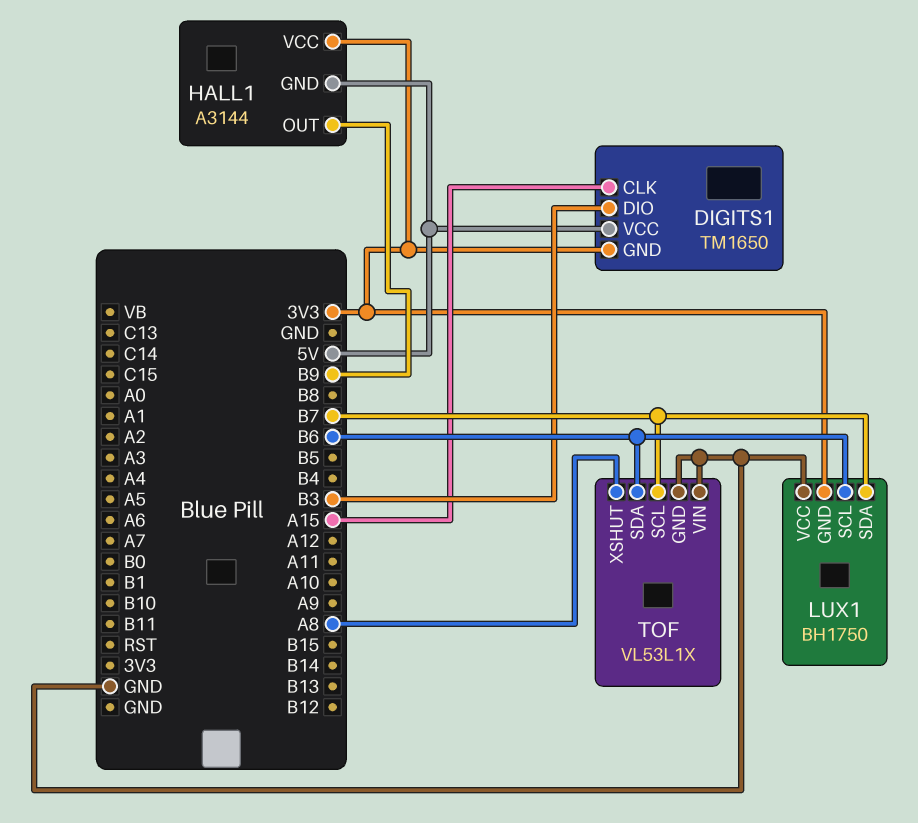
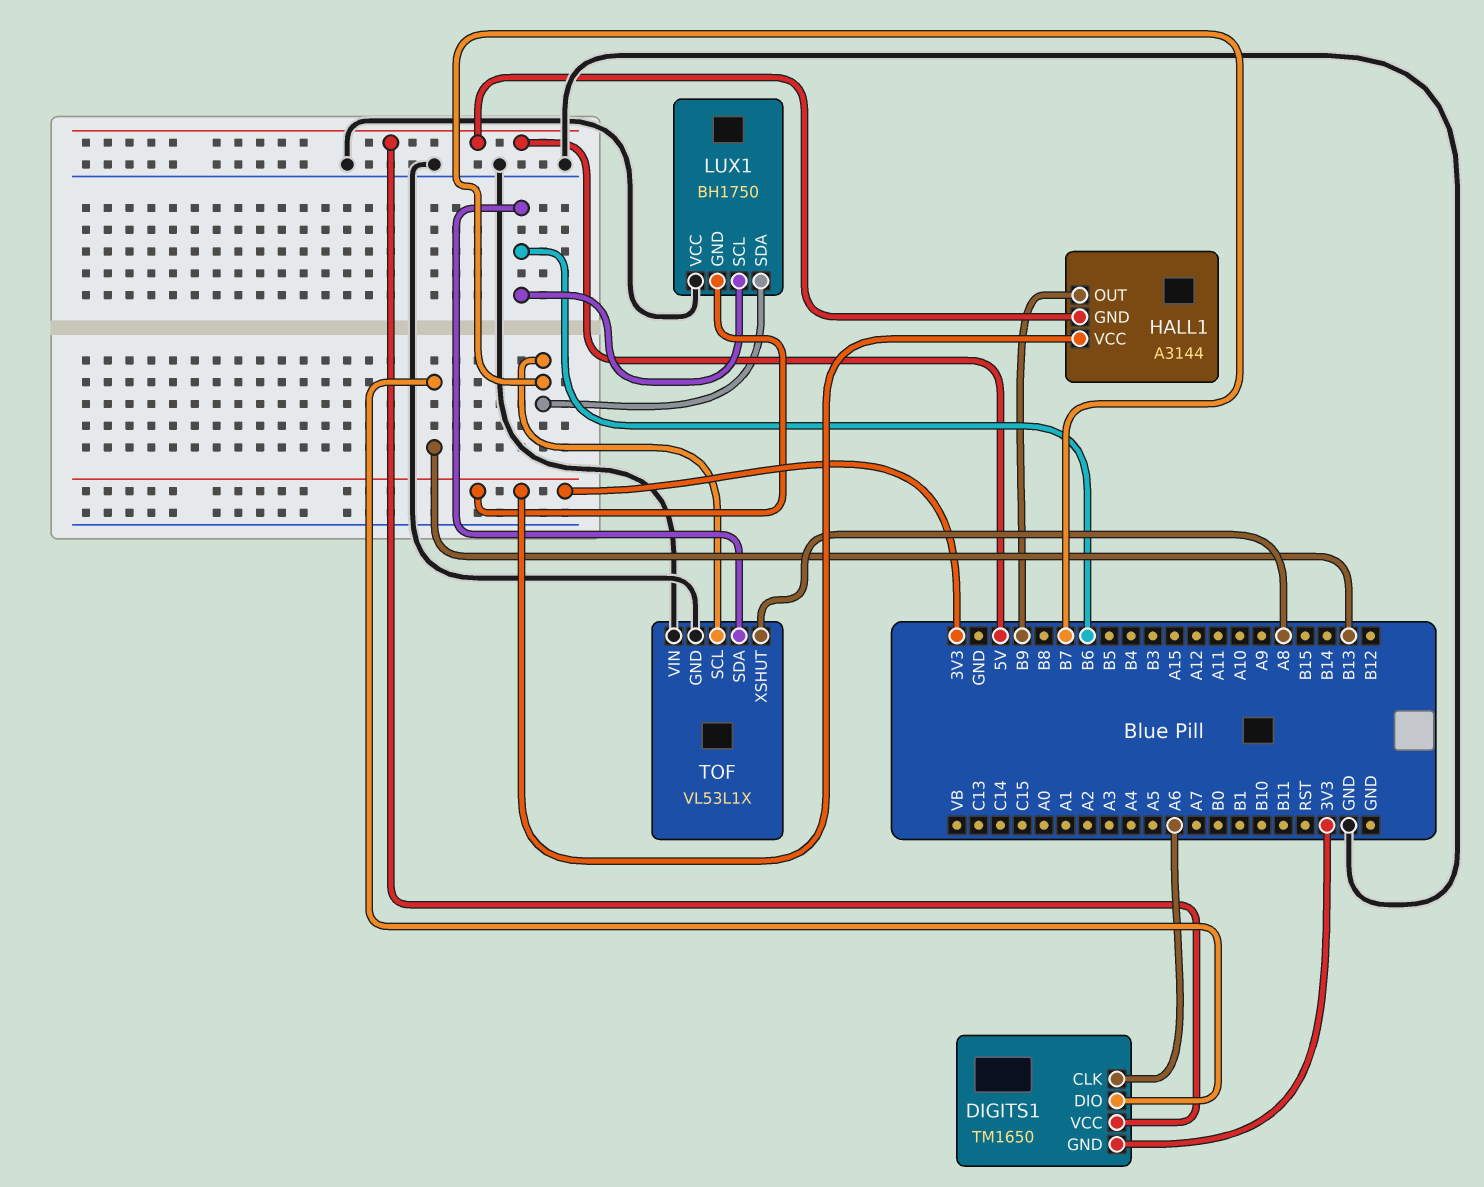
DIGITS1 pin CLK: A15 -> A6
DIGITS1 pin DIO: B3 -> B13

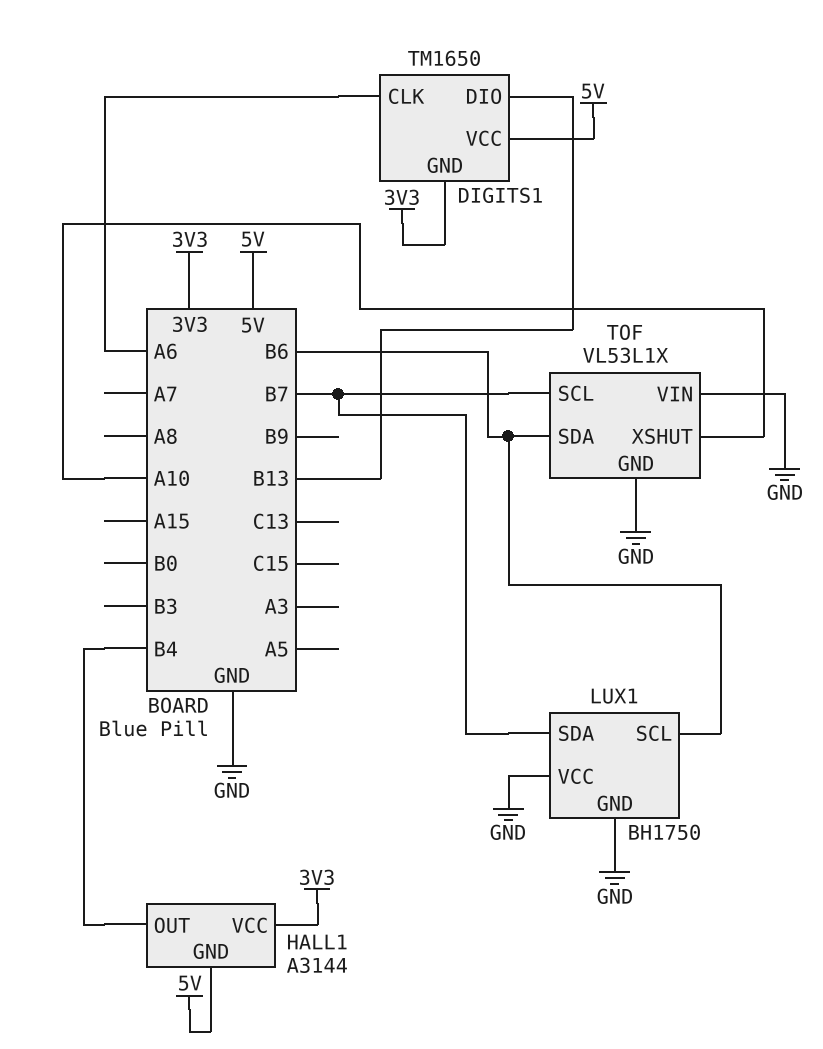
HALL1 pin OUT: B9 -> B4
LUX1 pin GND: 3V3 -> GND
TOF pin XSHUT: A8 -> A10

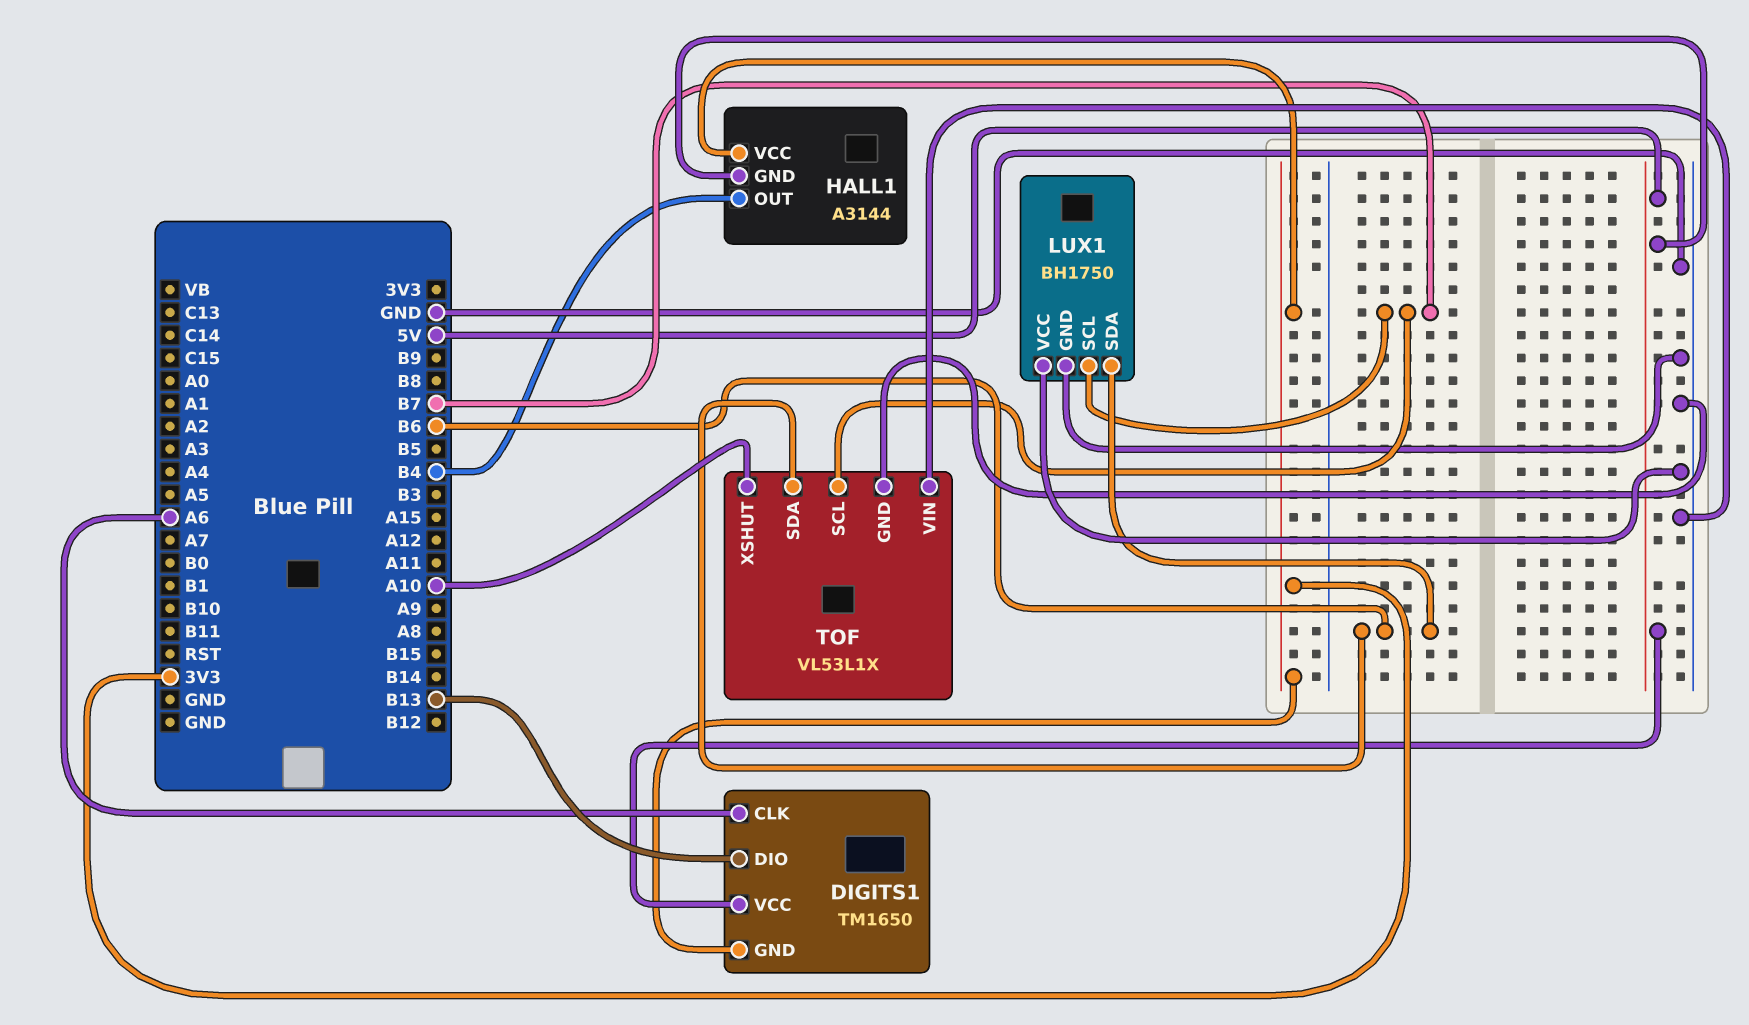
LUX1 pin SCL: B6 -> B7
LUX1 pin SDA: B7 -> B6

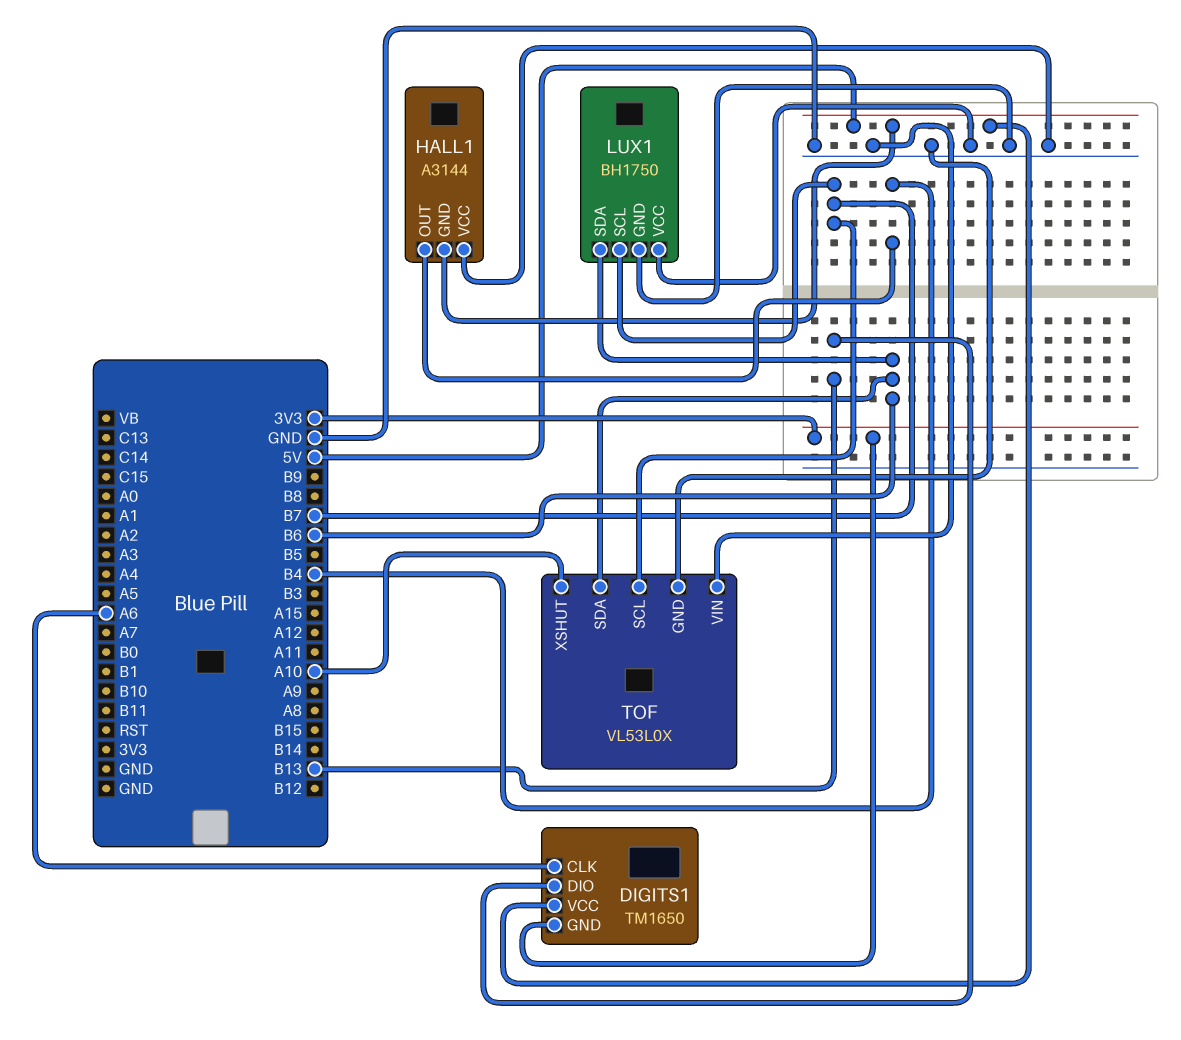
HALL1 pin VCC: 3V3 -> GND
TOF: VL53L1X -> VL53L0X

